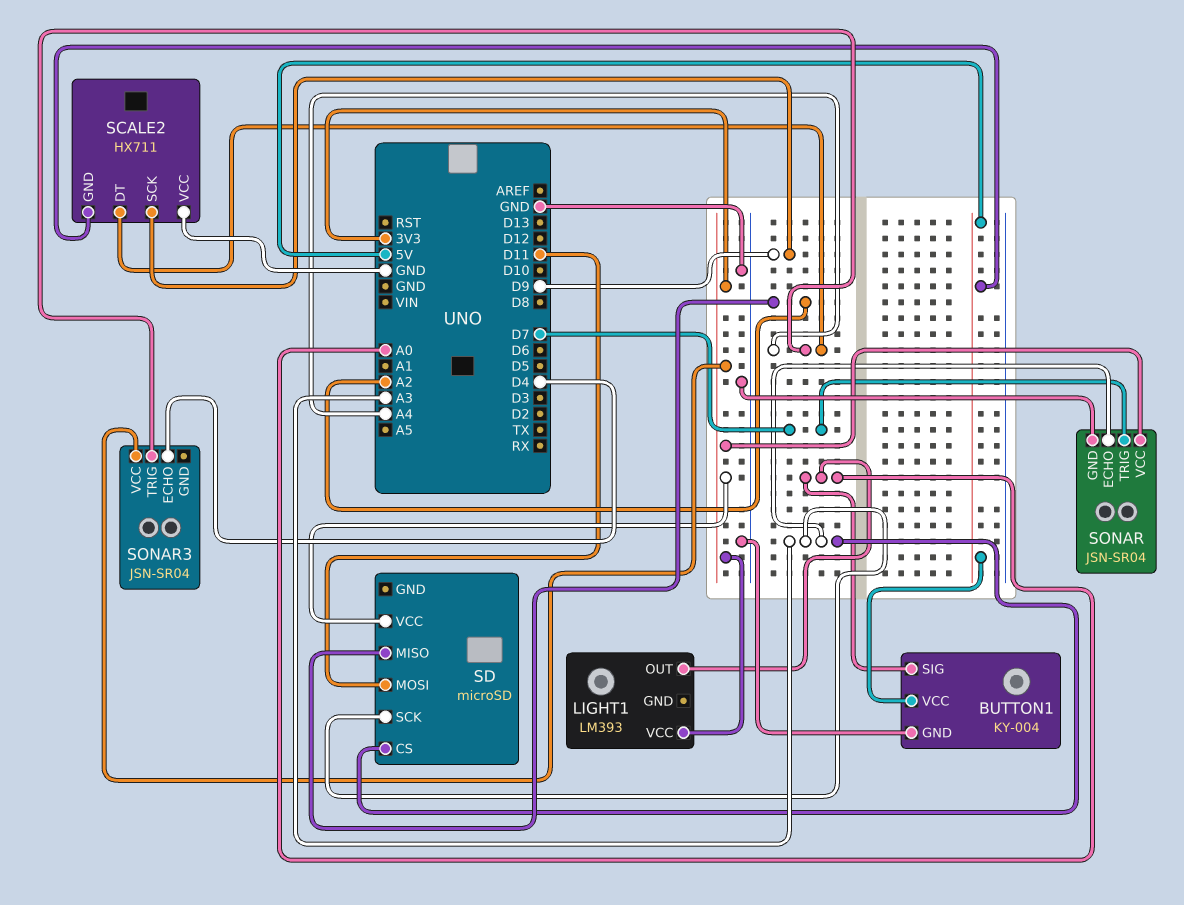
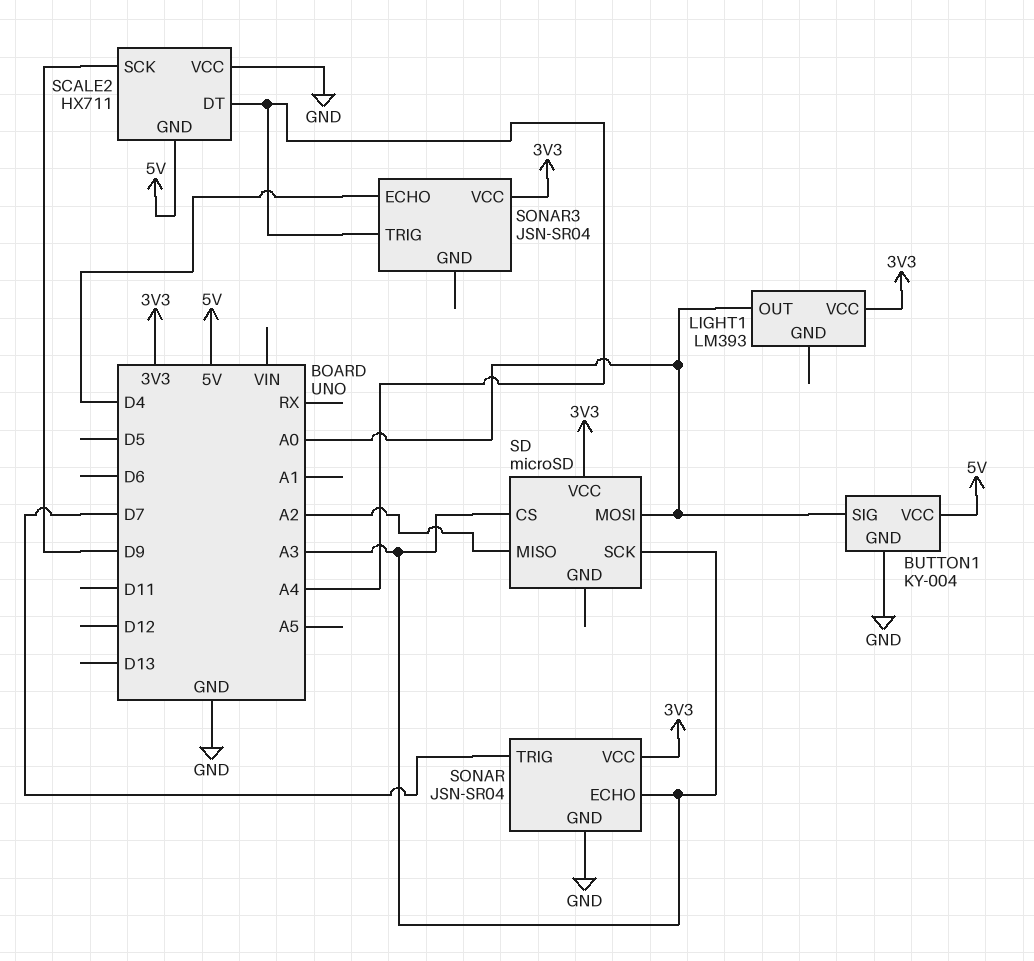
SD pin MOSI: D11 -> A0

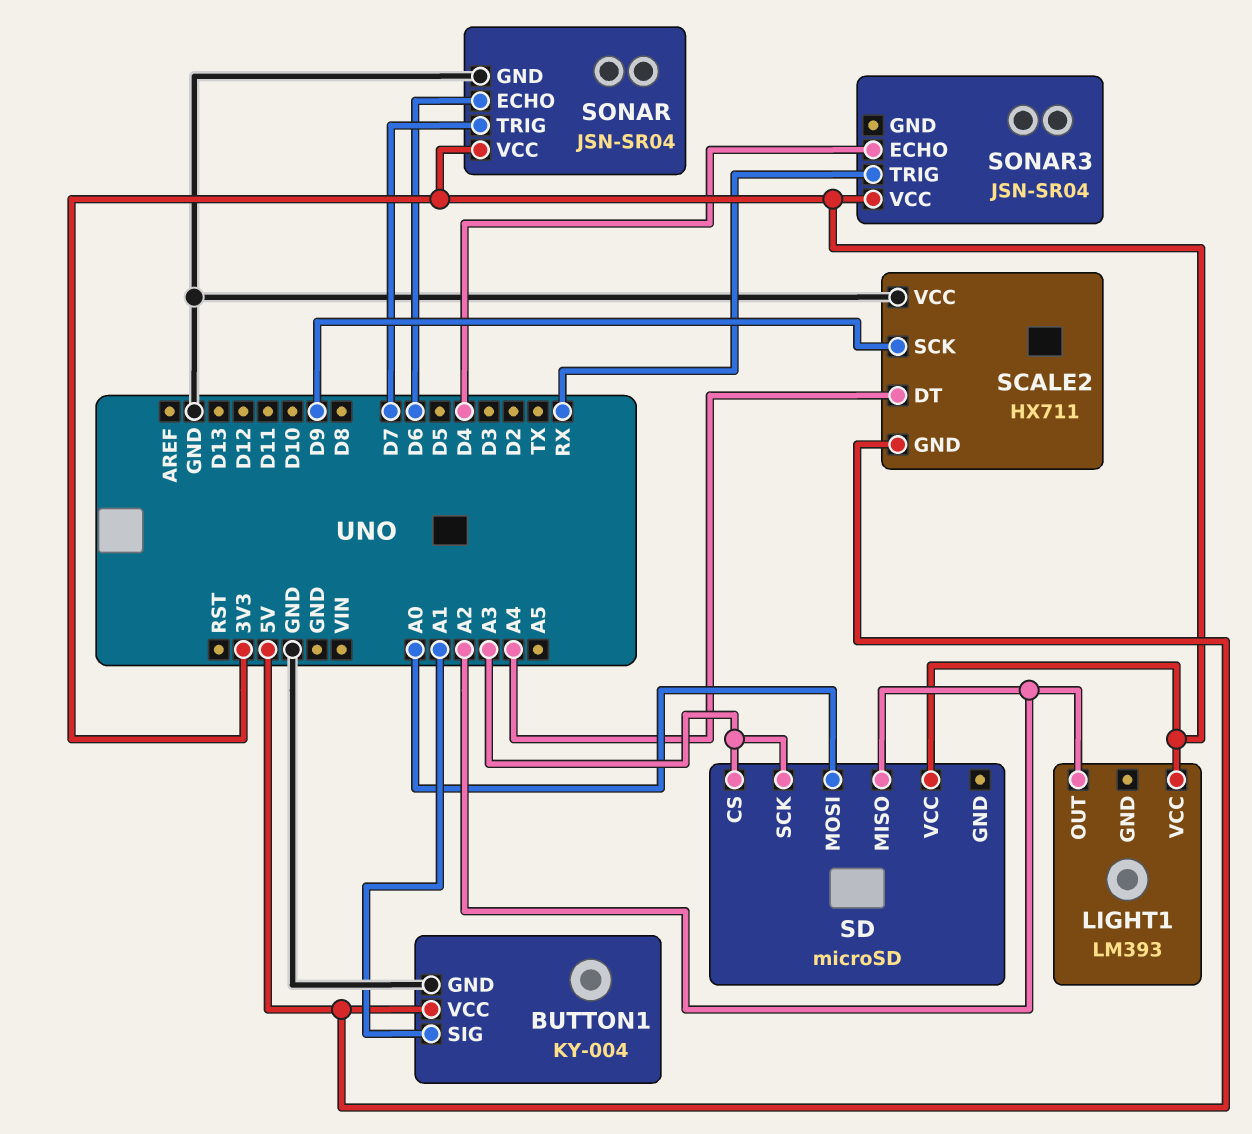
BUTTON1 pin SIG: A0 -> A1
LIGHT1 pin OUT: A0 -> A2
SONAR pin ECHO: A3 -> D6
SONAR3 pin TRIG: A4 -> RX

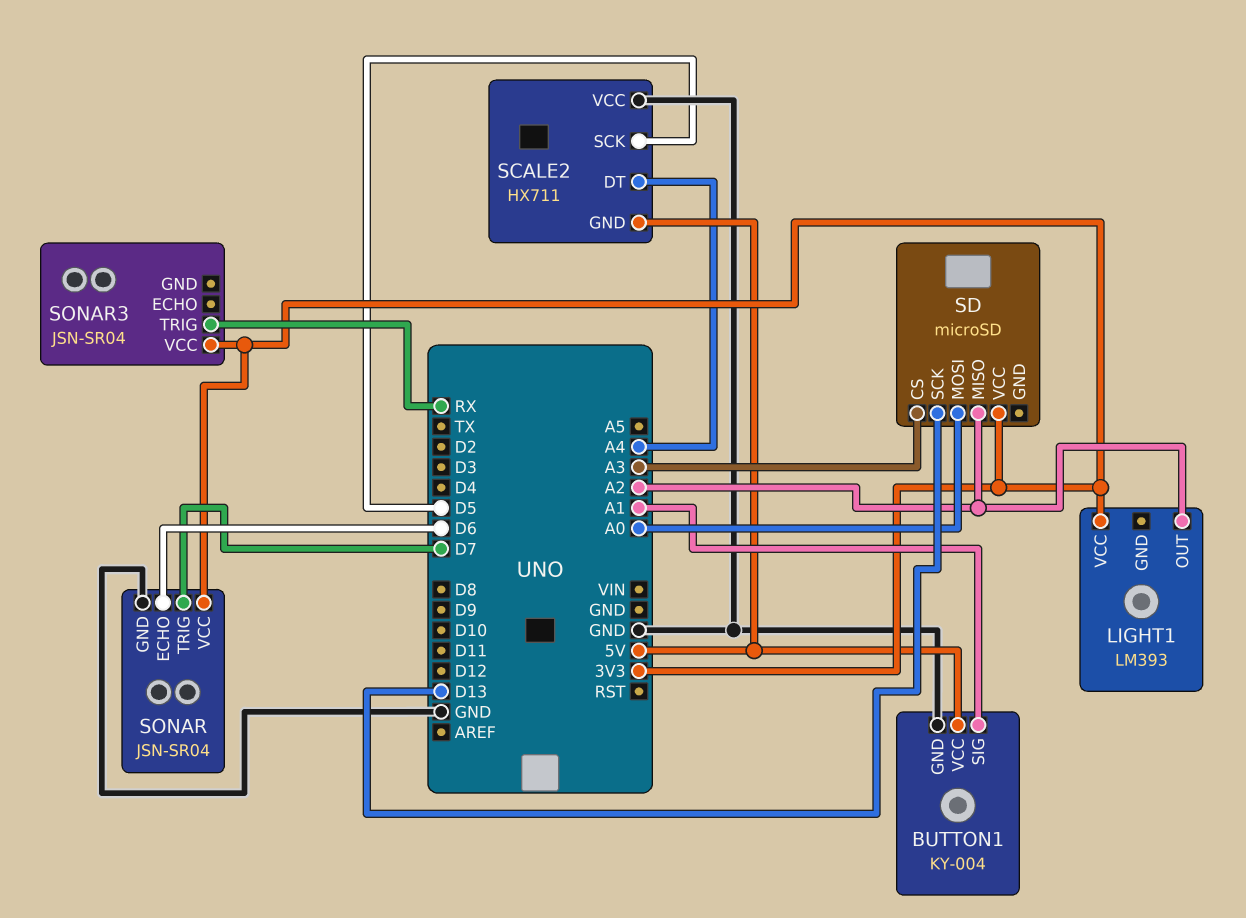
SCALE2 pin SCK: D9 -> D5
SD pin SCK: A3 -> D13
SONAR3 pin ECHO: D4 -> none

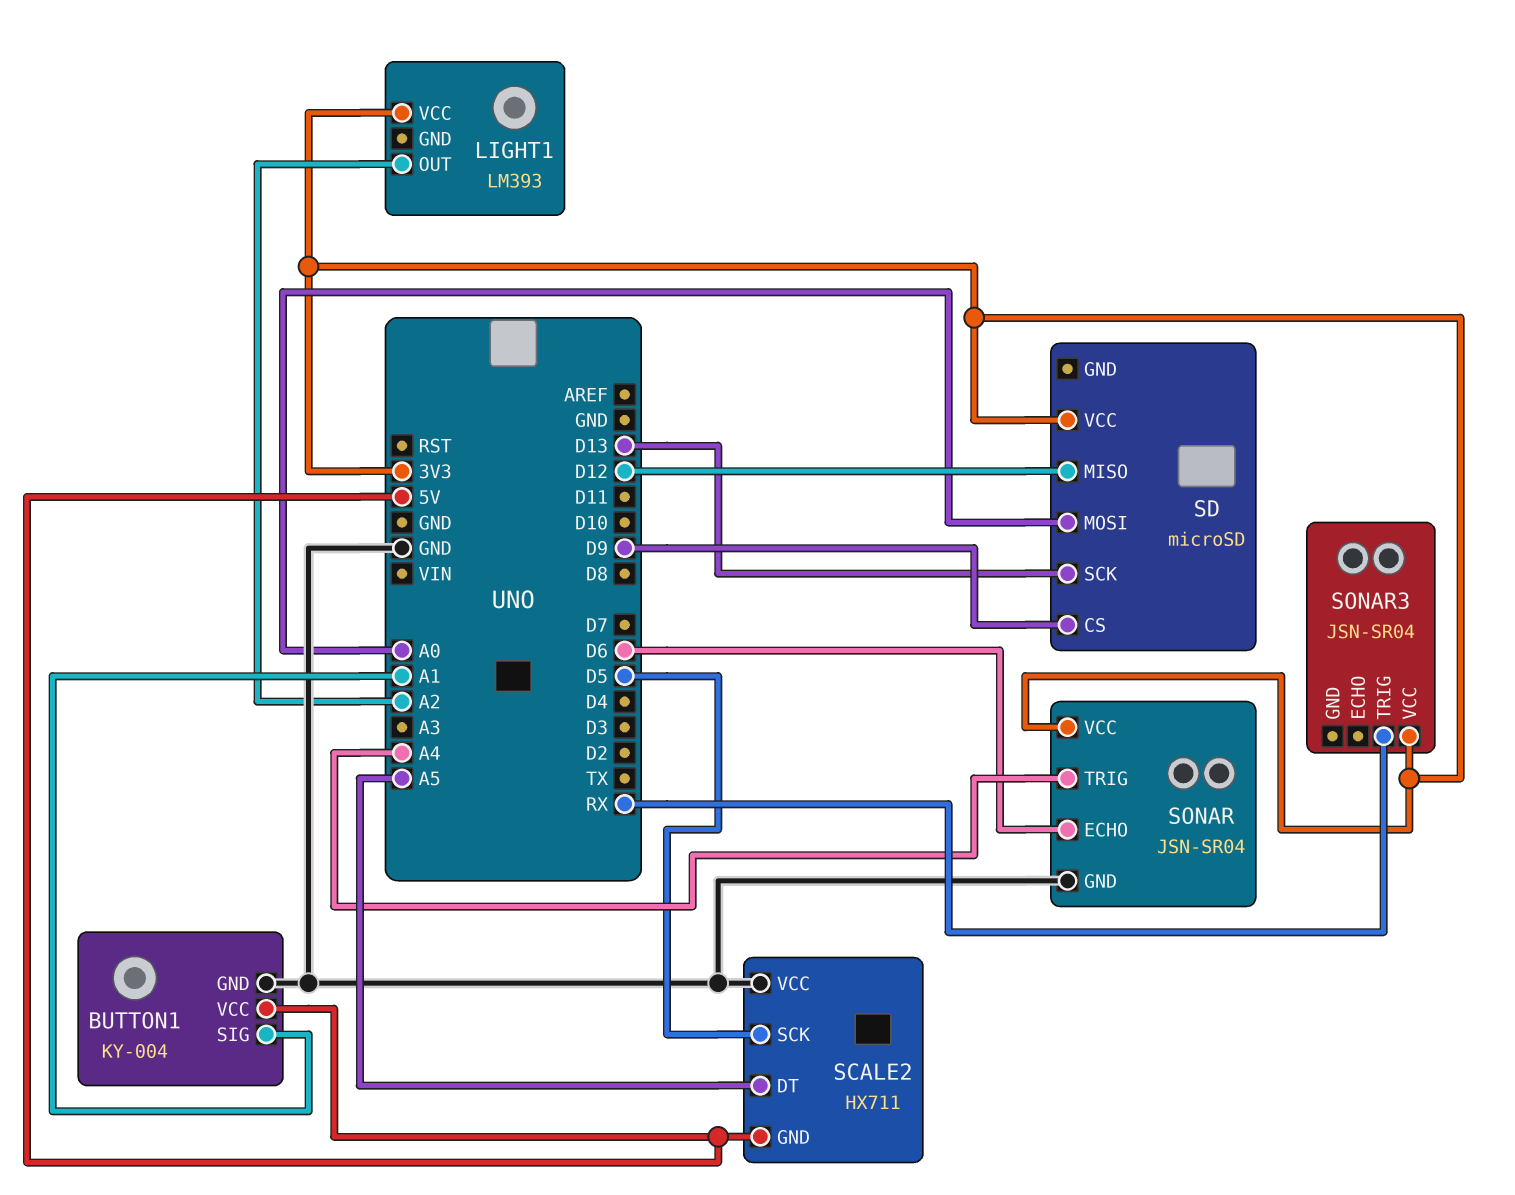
SCALE2 pin DT: A4 -> A5
SD pin CS: A3 -> D9
SD pin MISO: A2 -> D12
SONAR pin TRIG: D7 -> A4

